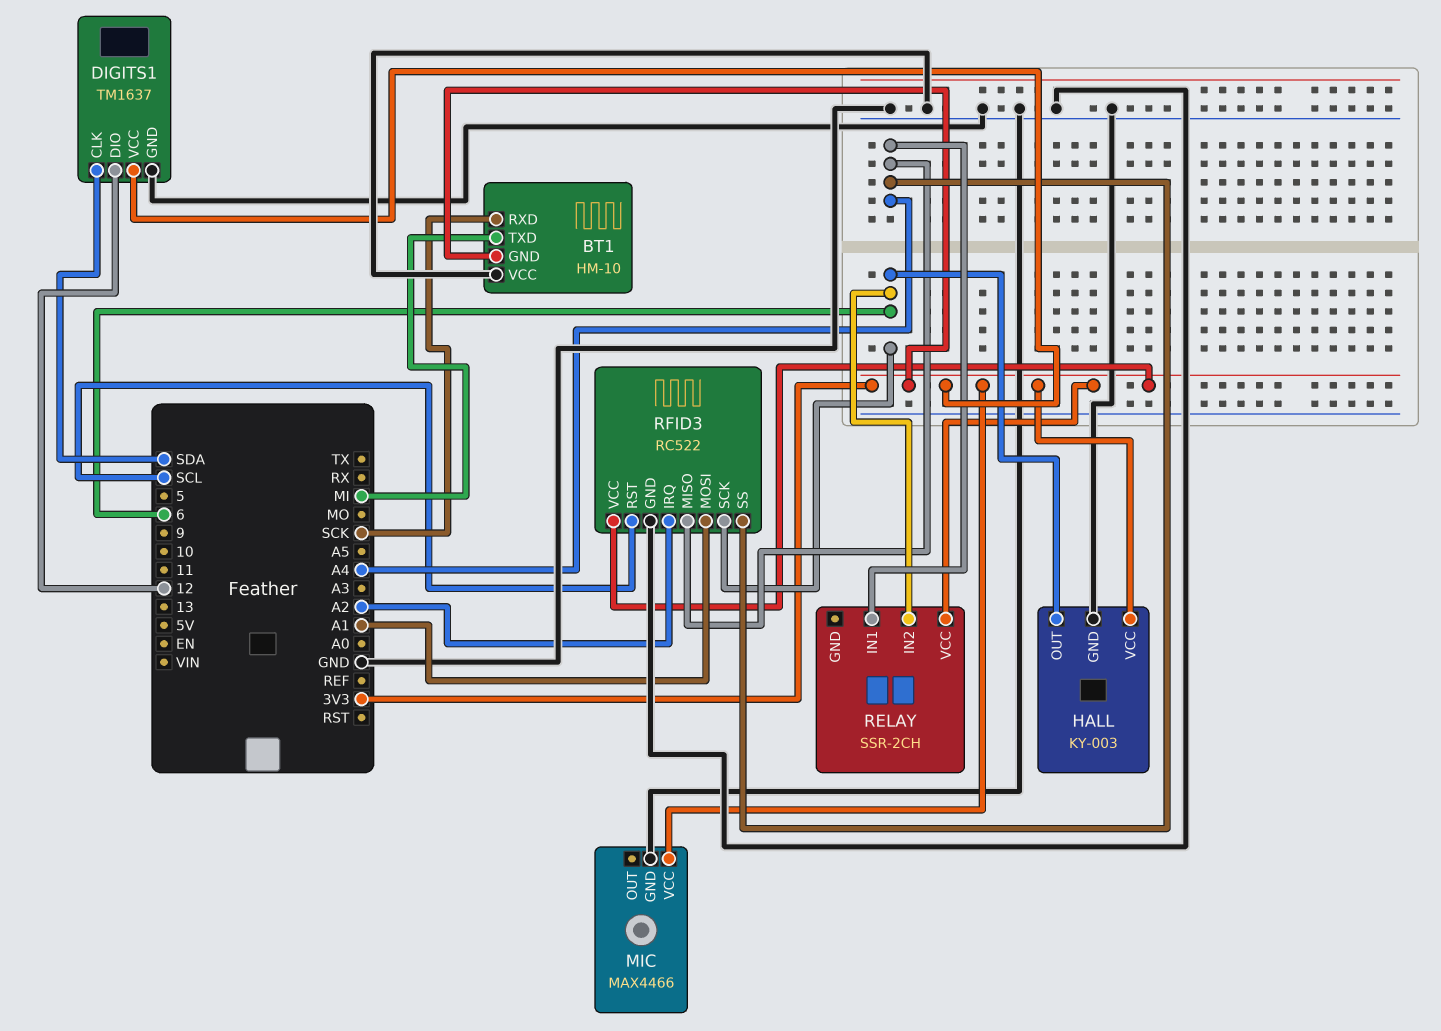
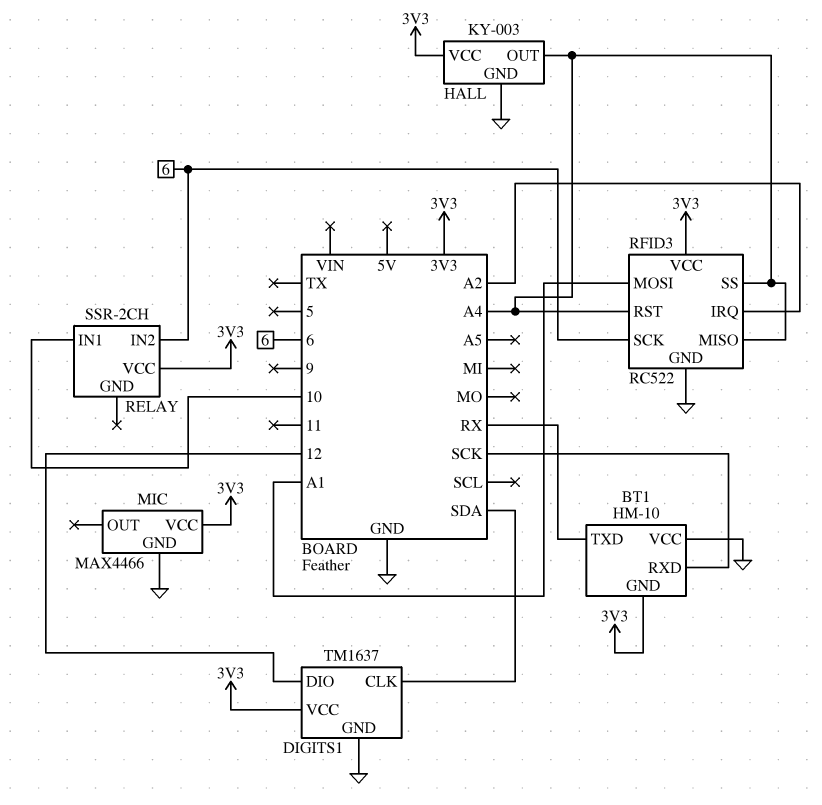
BT1 pin TXD: MI -> RX
HALL pin OUT: 6 -> A4
RELAY pin IN1: A4 -> 10
RFID3 pin RST: SCL -> A4

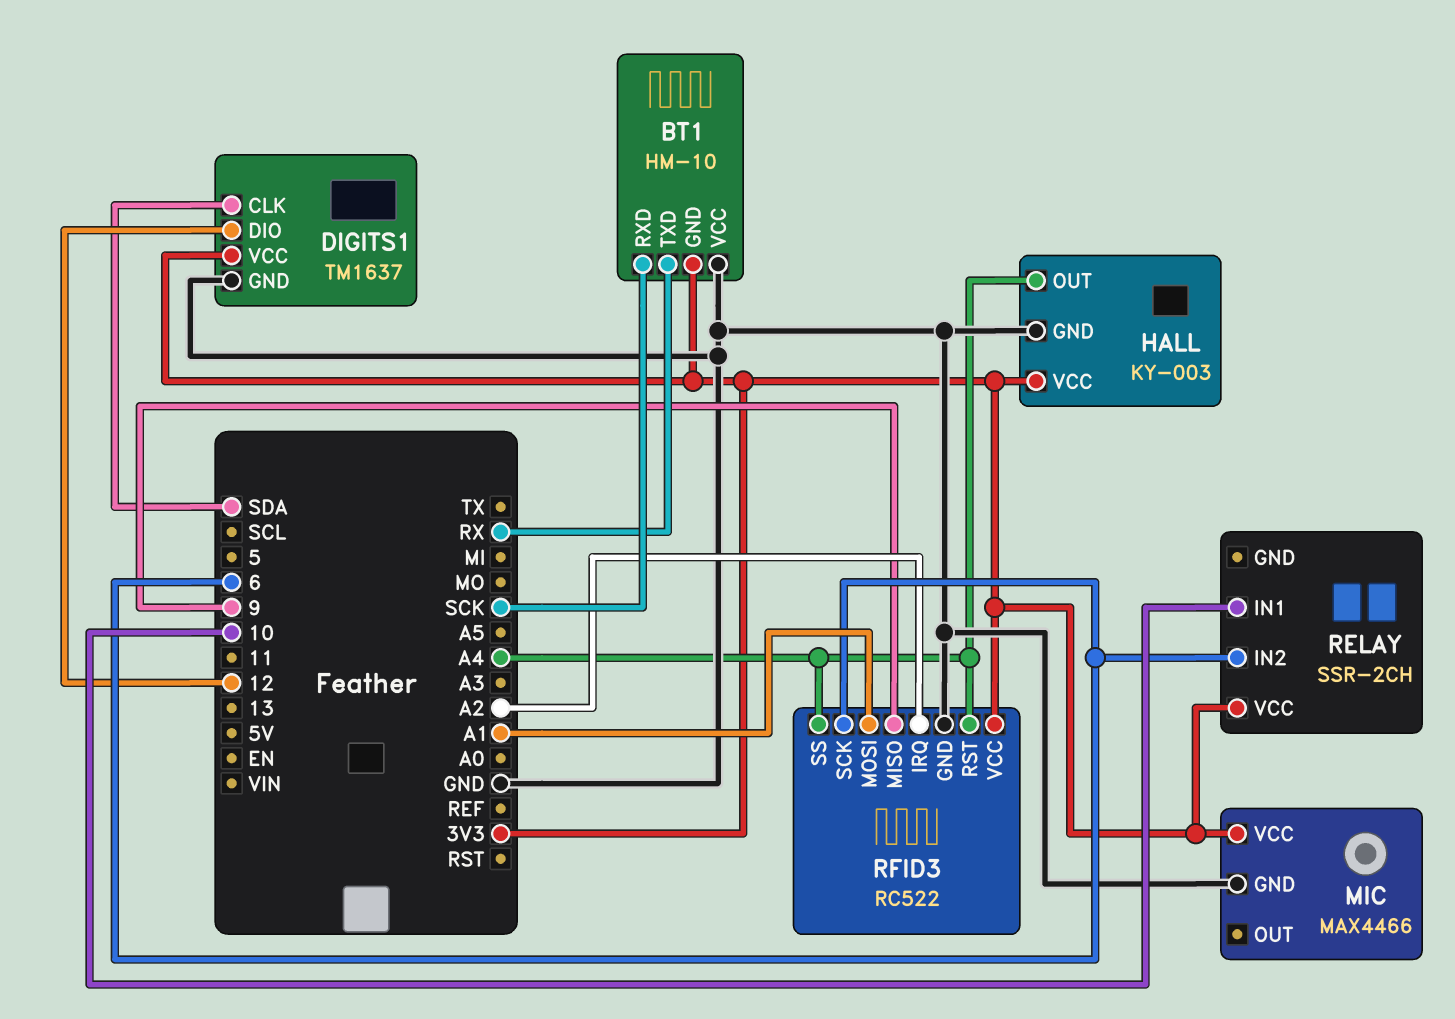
RFID3 pin MISO: A4 -> 9

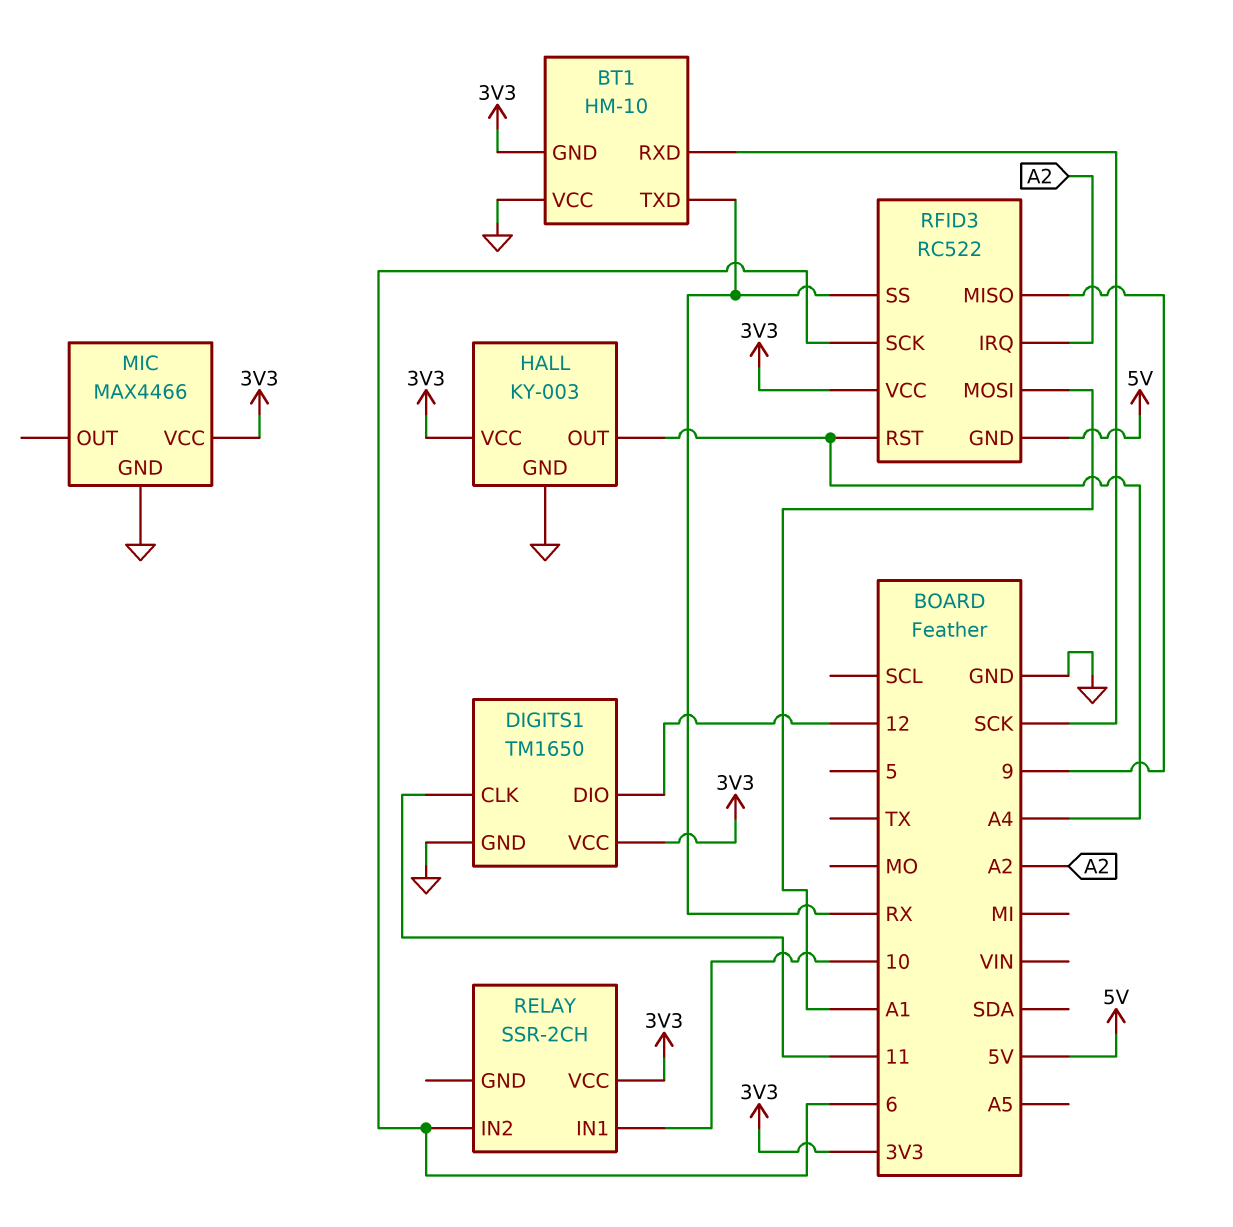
DIGITS1: TM1637 -> TM1650
DIGITS1 pin CLK: SDA -> 11
RFID3 pin GND: GND -> 5V
RFID3 pin SS: A4 -> RX

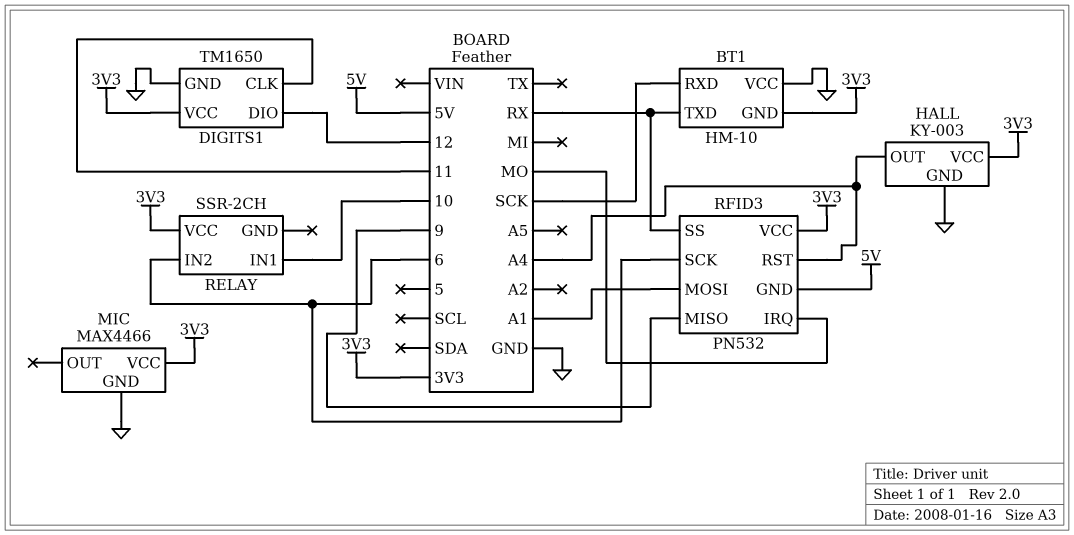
RFID3: RC522 -> PN532
RFID3 pin IRQ: A2 -> MO

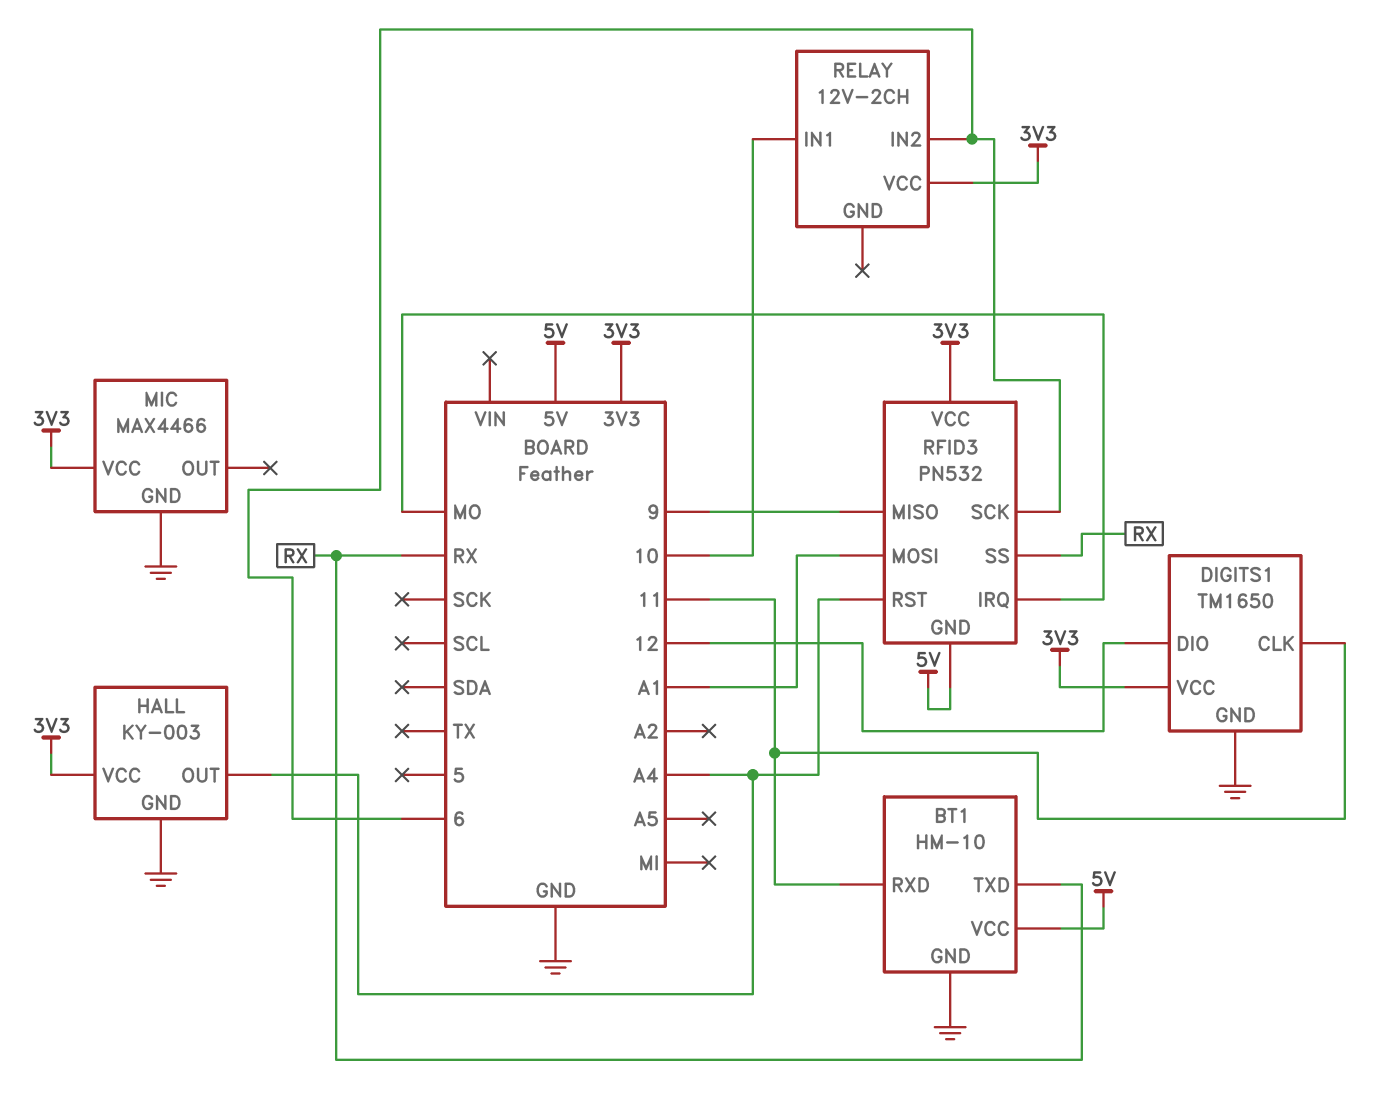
BT1 pin GND: 3V3 -> GND
BT1 pin RXD: SCK -> 11
BT1 pin VCC: GND -> 5V
RELAY: SSR-2CH -> 12V-2CH

